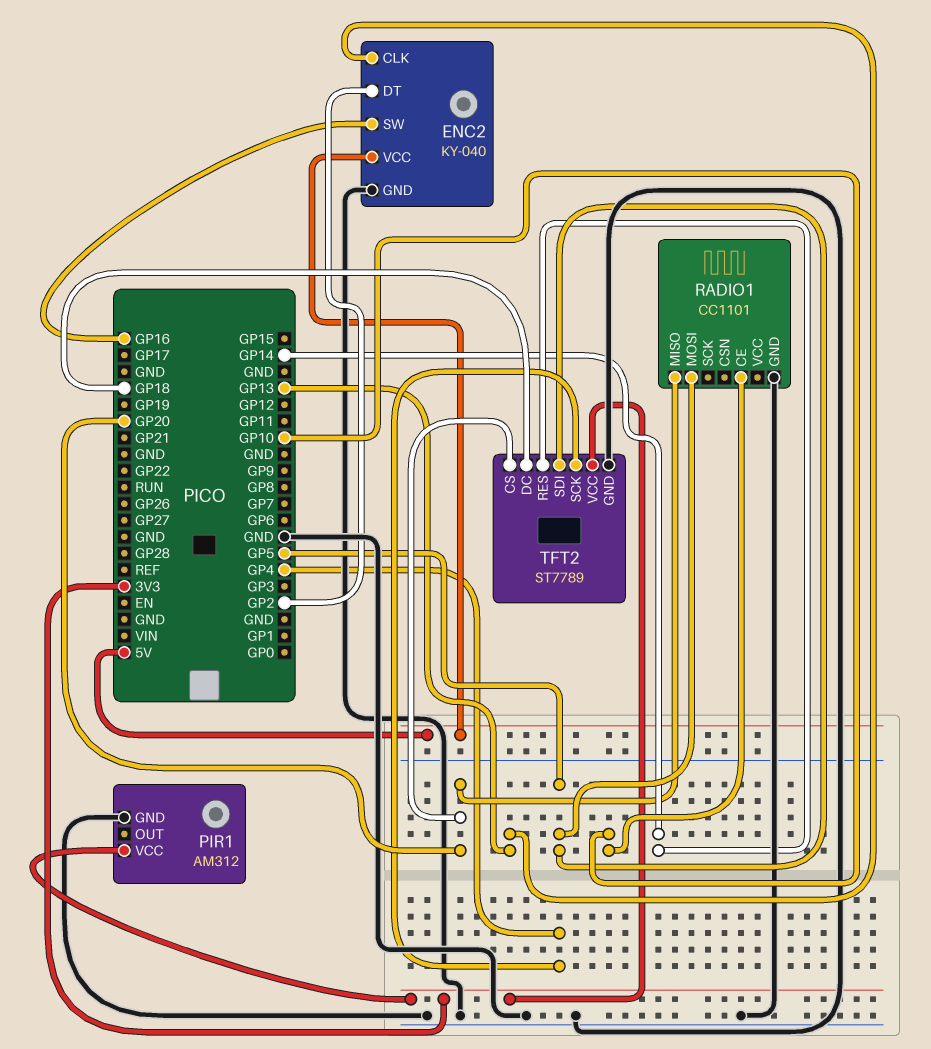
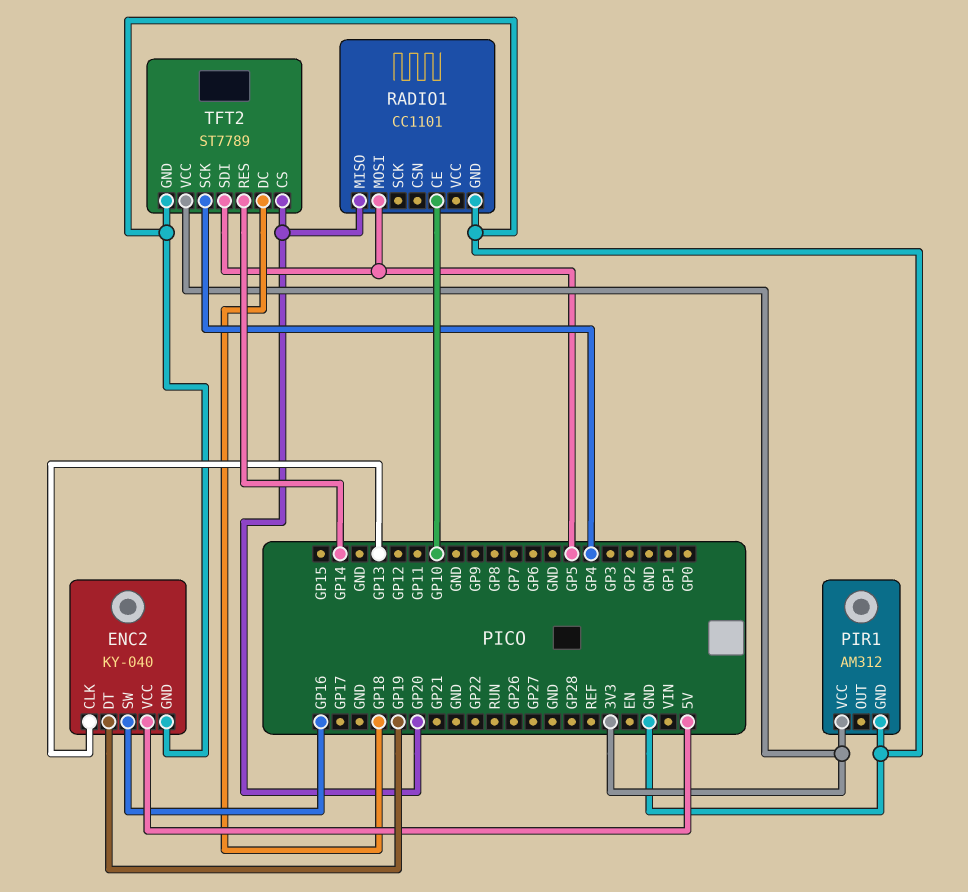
ENC2 pin DT: GP2 -> GP19

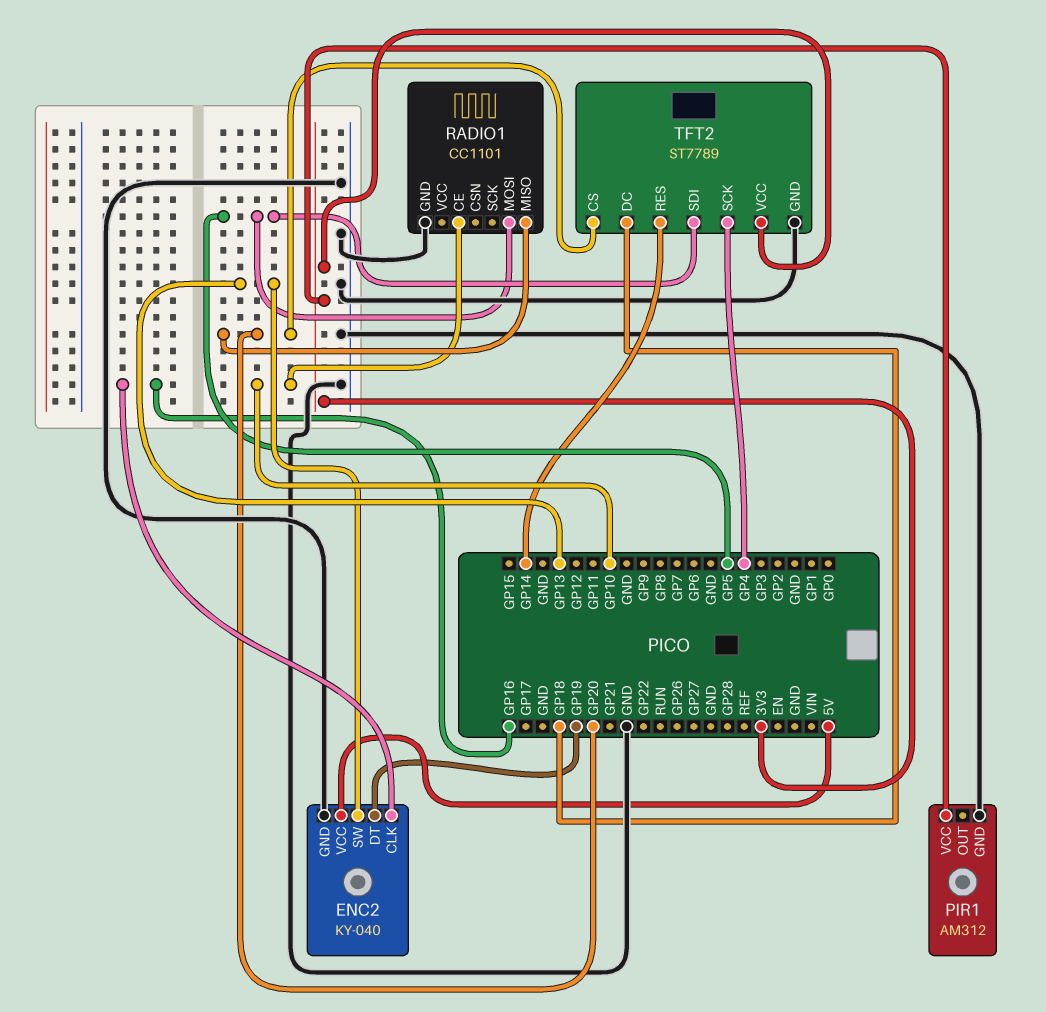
ENC2 pin CLK: GP13 -> GP16
ENC2 pin SW: GP16 -> GP13

